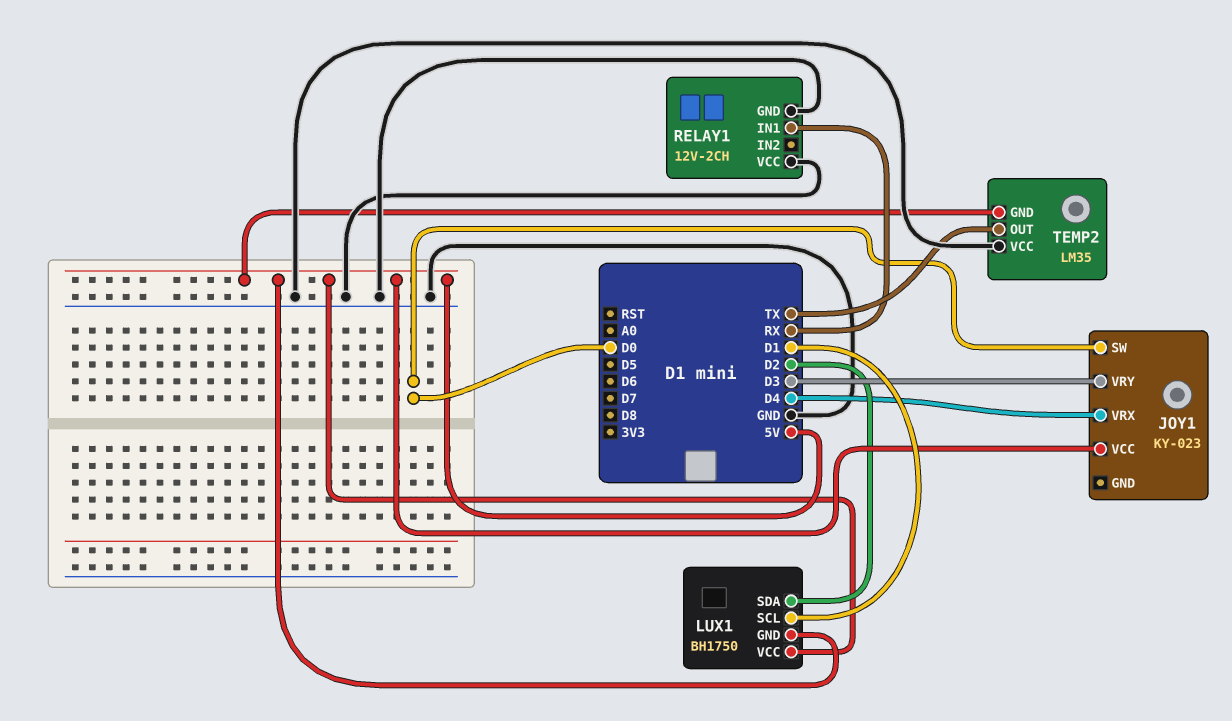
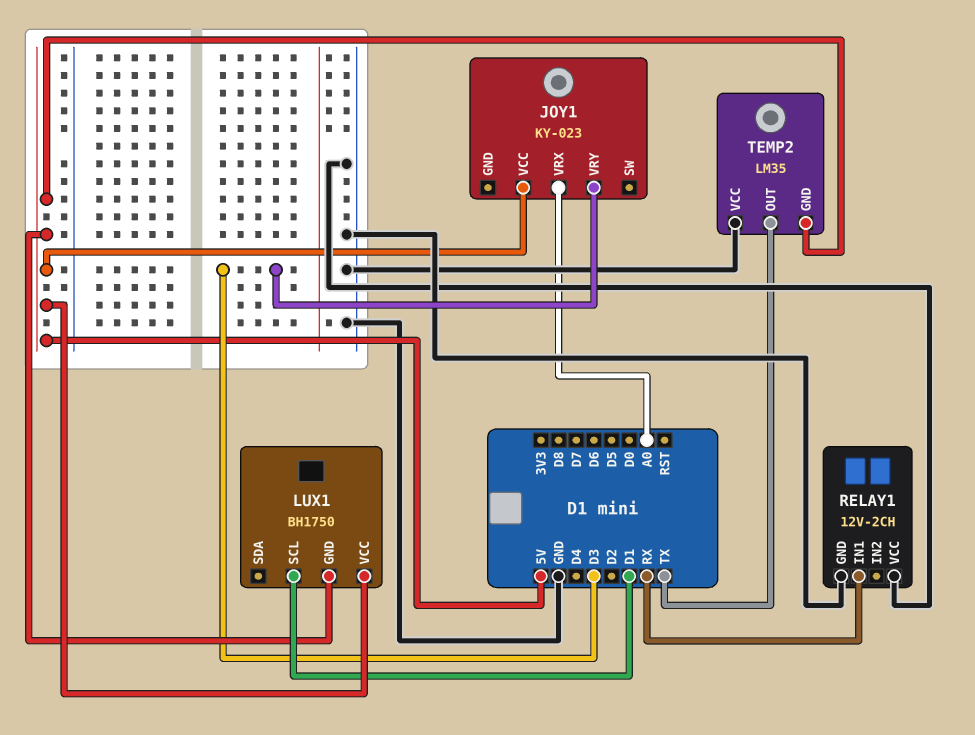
JOY1 pin SW: D0 -> none
JOY1 pin VRX: D4 -> A0
LUX1 pin SDA: D2 -> none

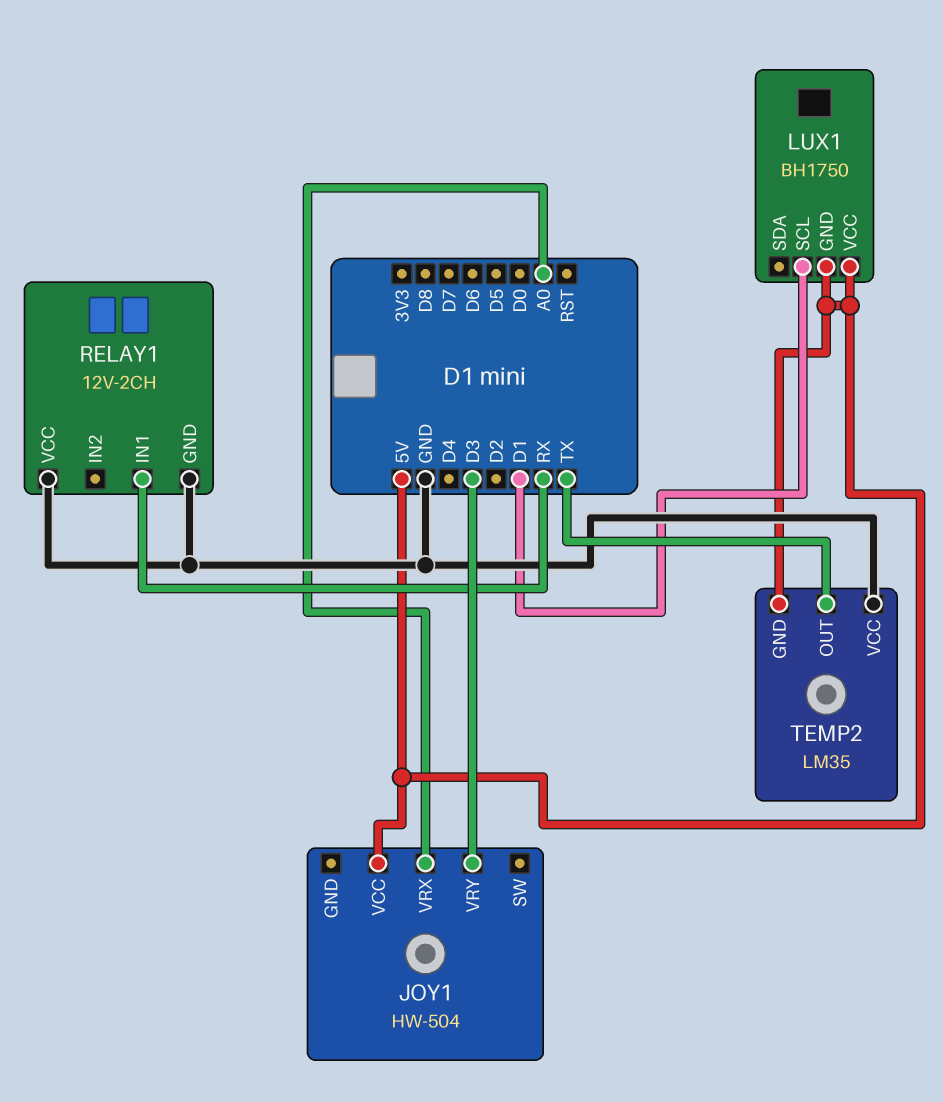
JOY1: KY-023 -> HW-504

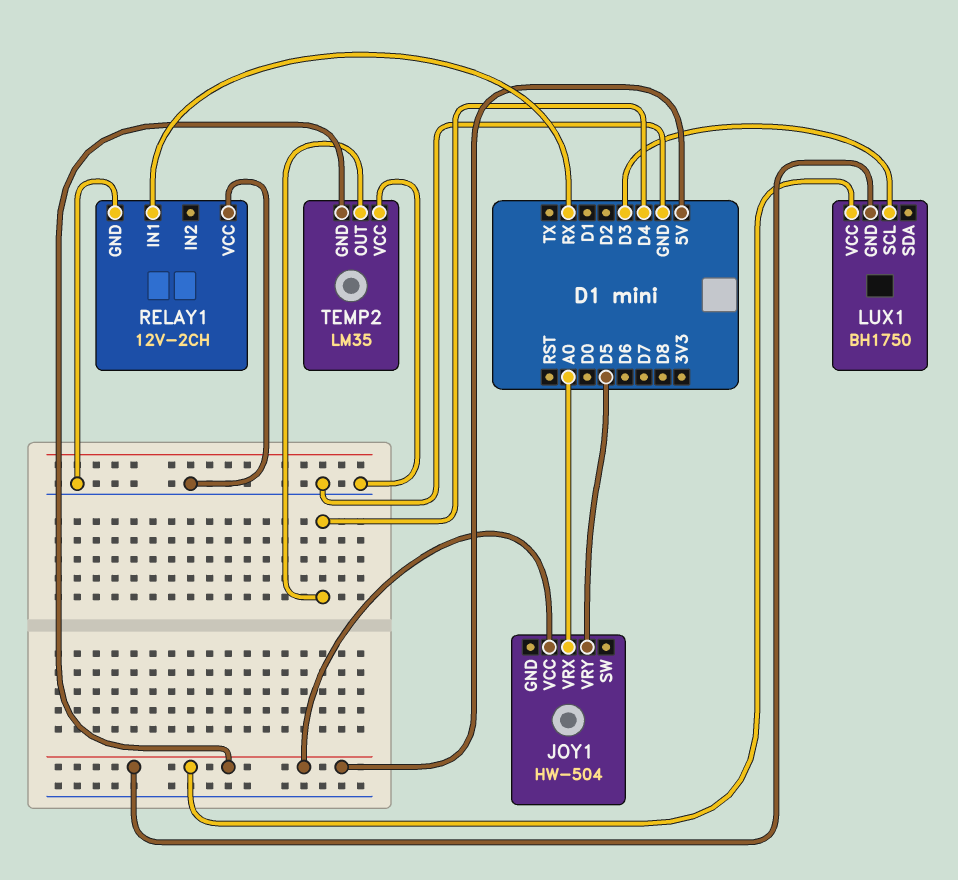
JOY1 pin VRY: D3 -> D5
LUX1 pin SCL: D1 -> D3
TEMP2 pin OUT: TX -> D4

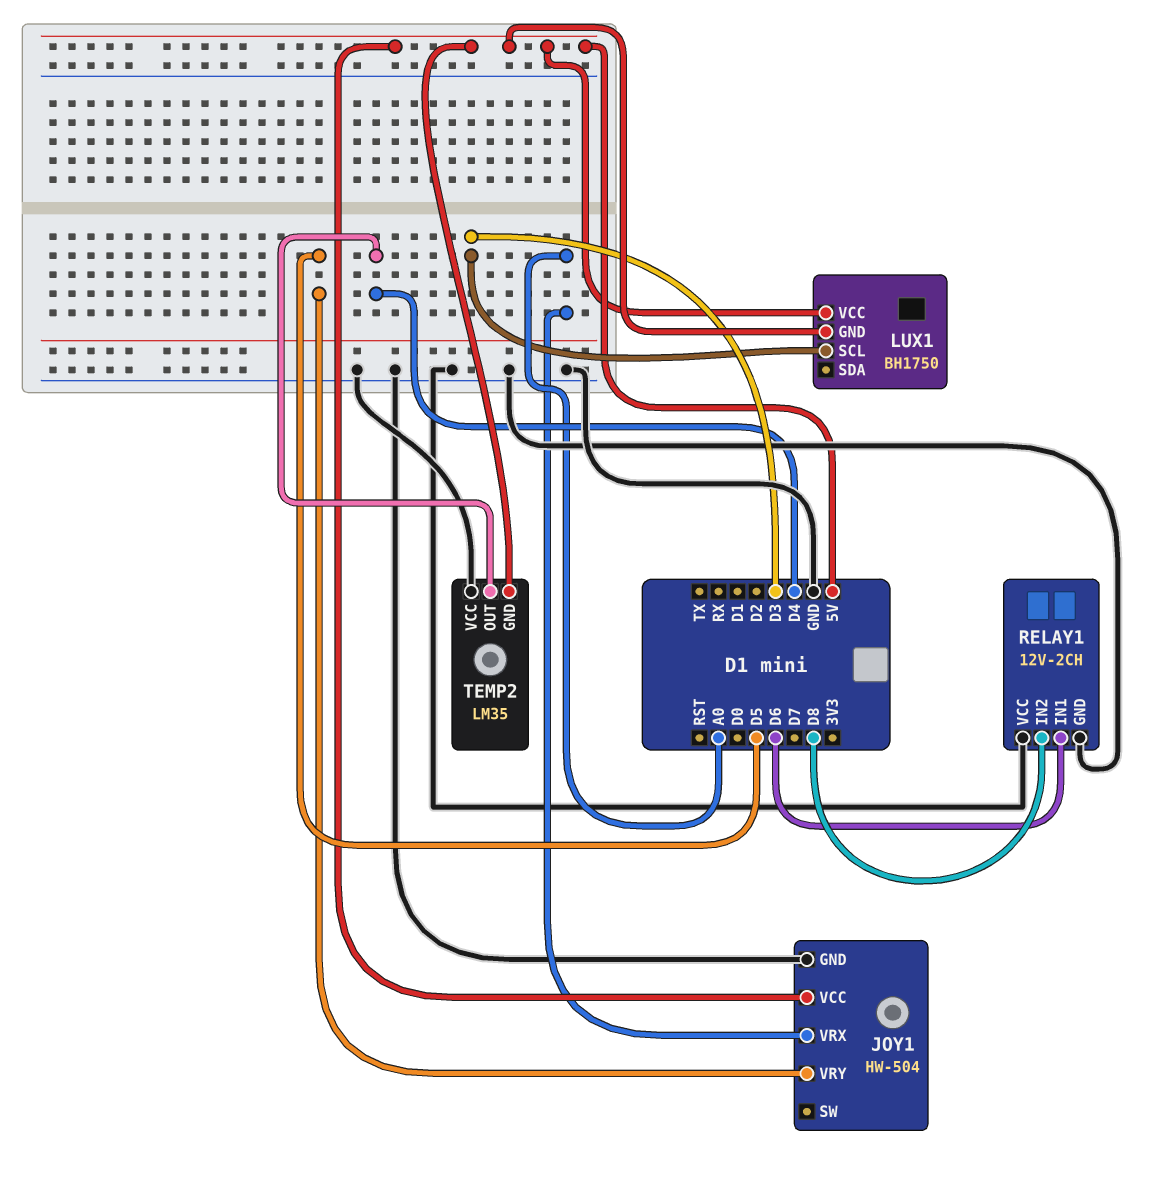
JOY1 pin GND: none -> GND
RELAY1 pin IN1: RX -> D6
RELAY1 pin IN2: none -> D8

